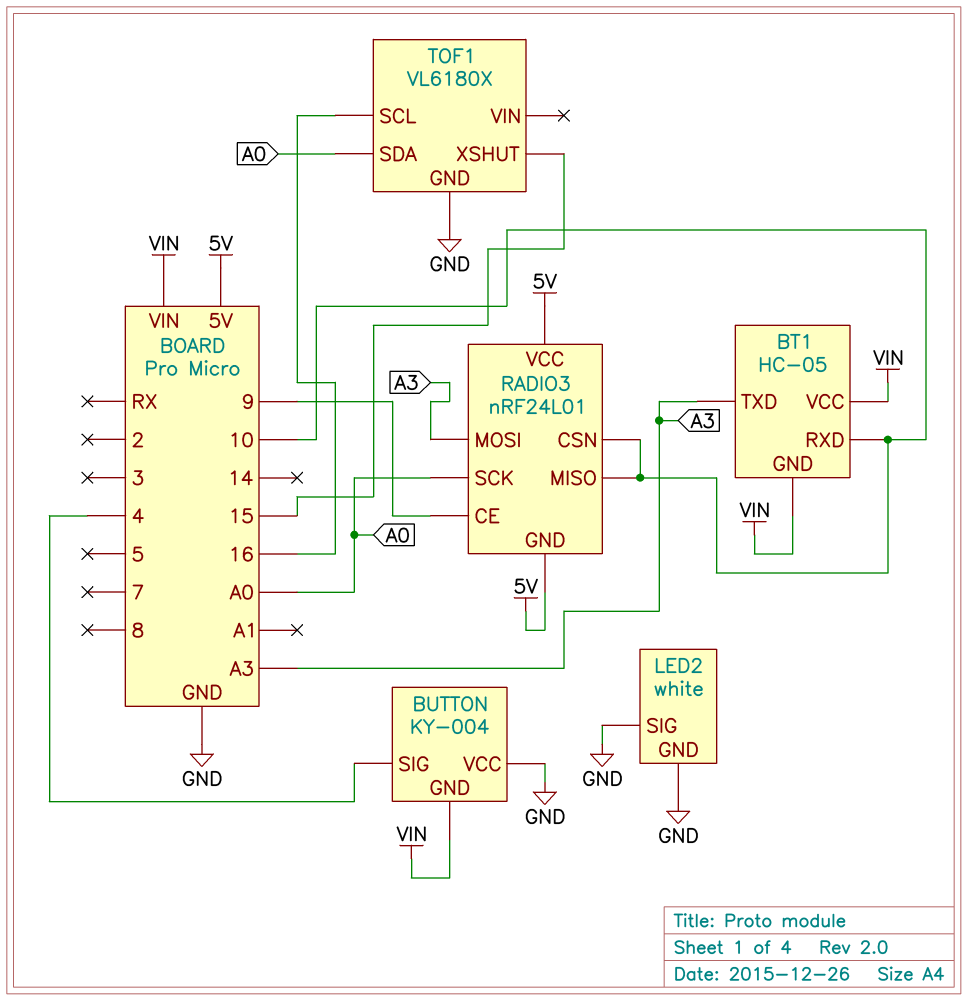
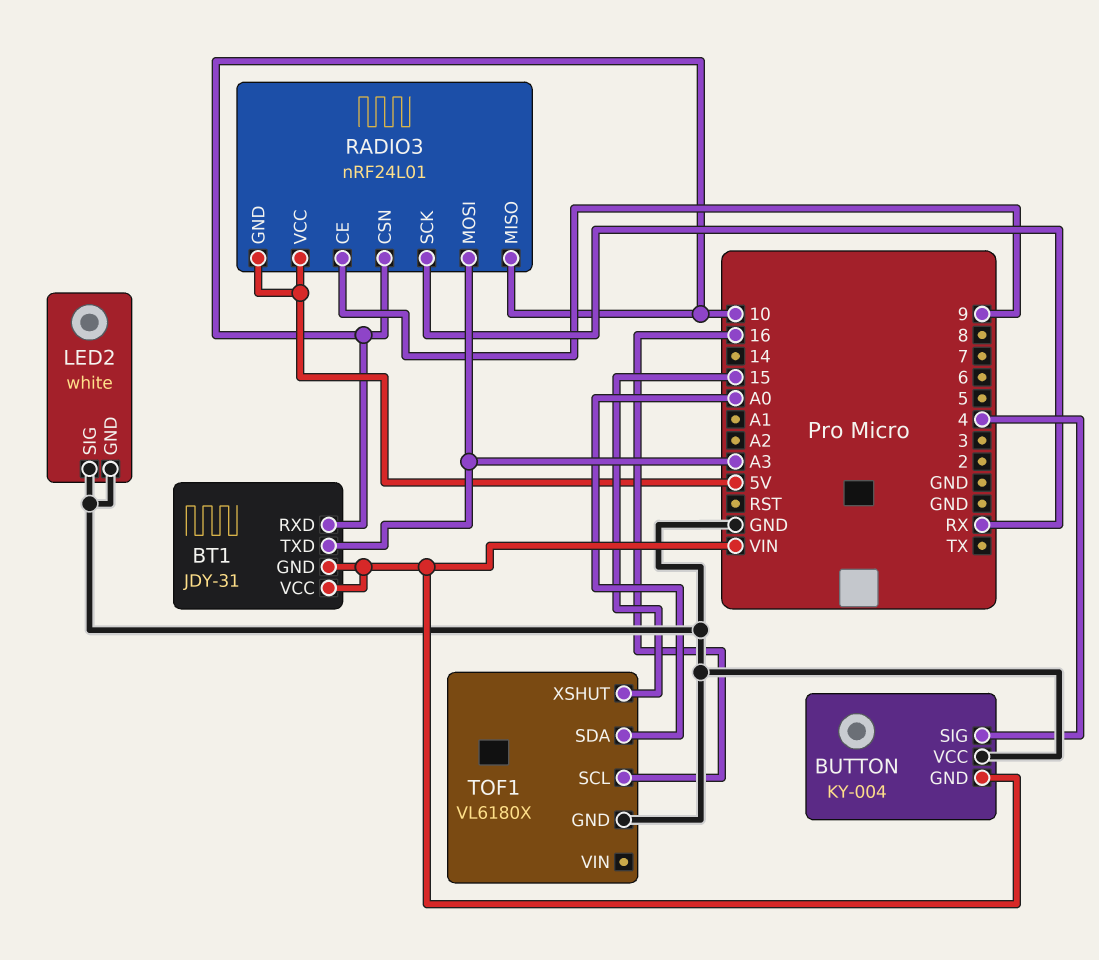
BT1: HC-05 -> JDY-31
RADIO3 pin SCK: A0 -> RX

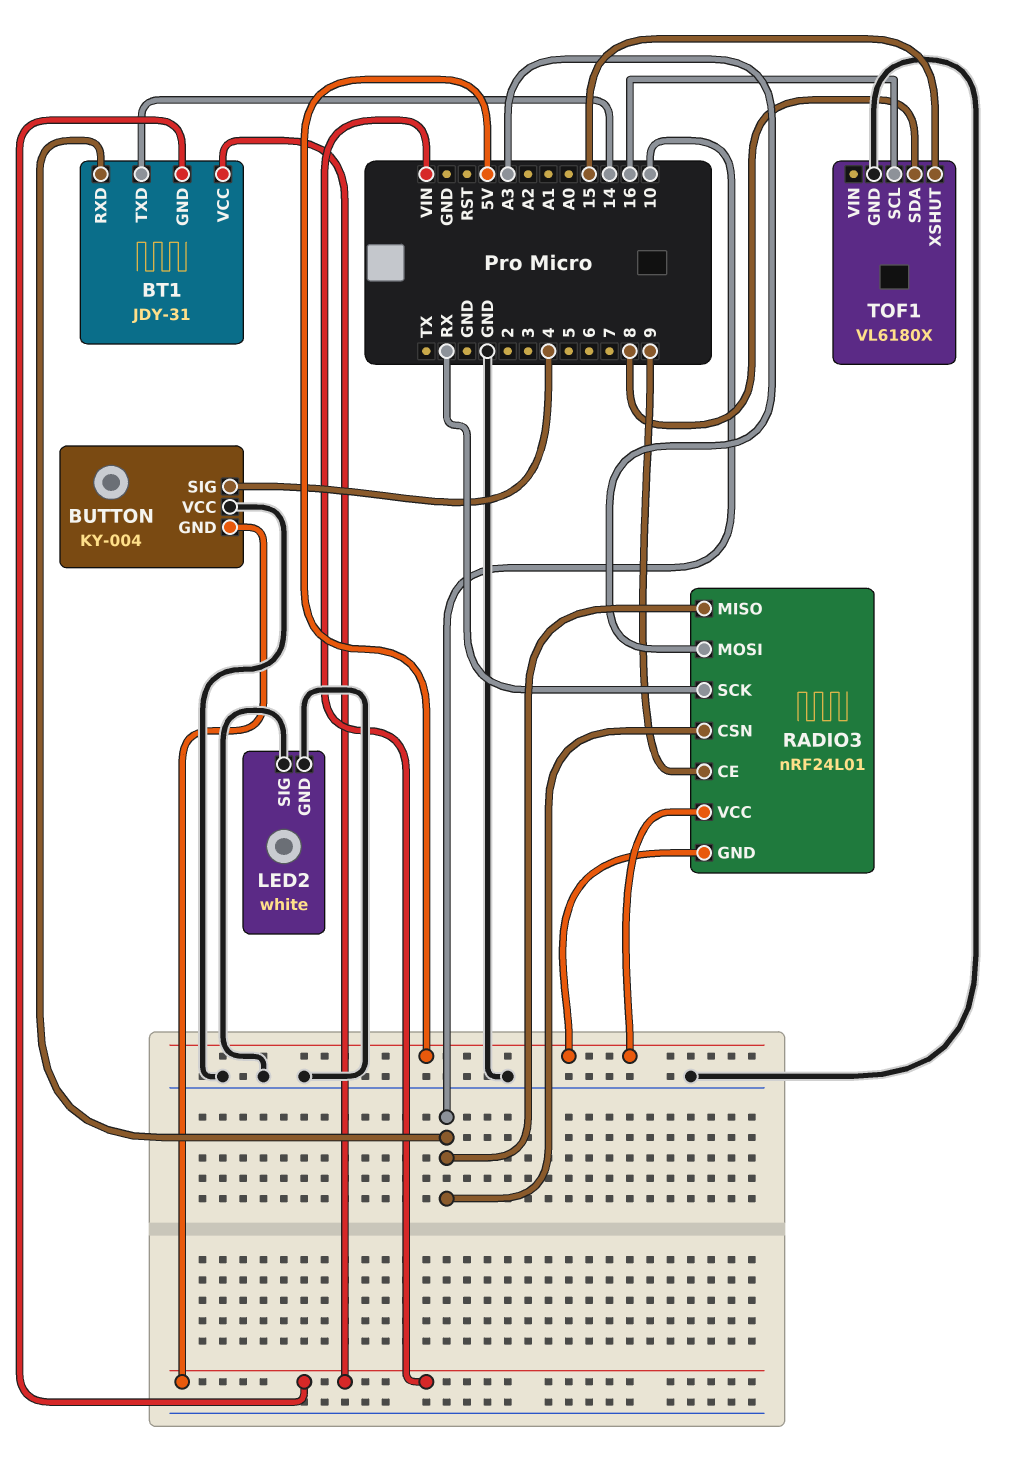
BT1 pin TXD: A3 -> 14
TOF1 pin SDA: A0 -> 8

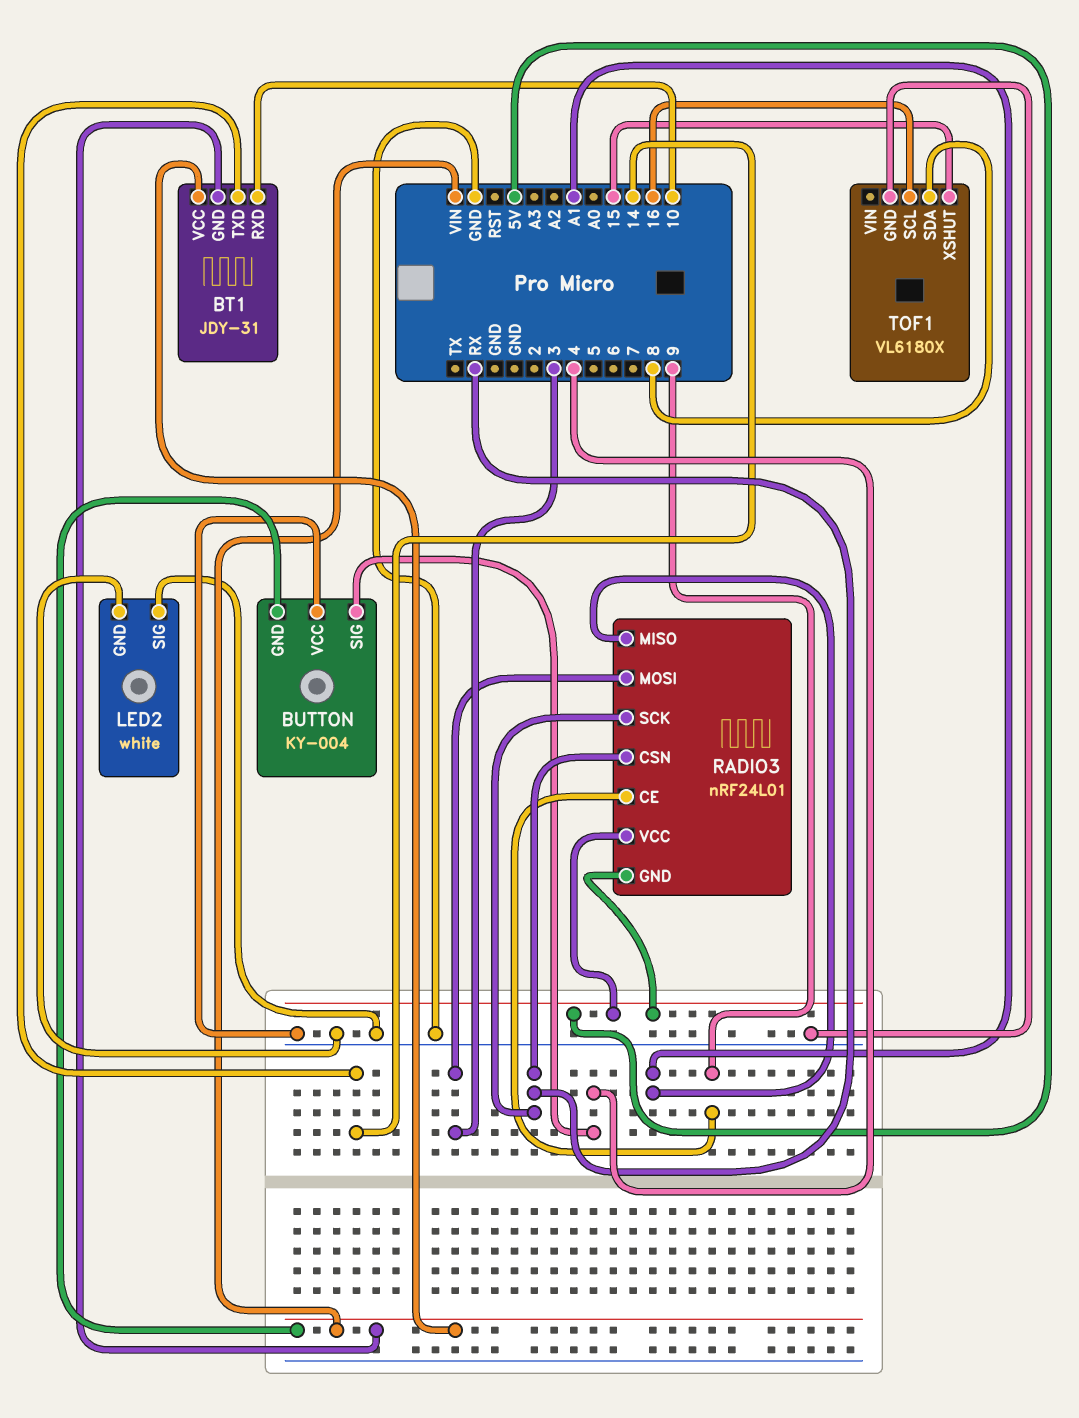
RADIO3 pin CSN: 10 -> RX
RADIO3 pin MISO: 10 -> A1
RADIO3 pin MOSI: A3 -> 3

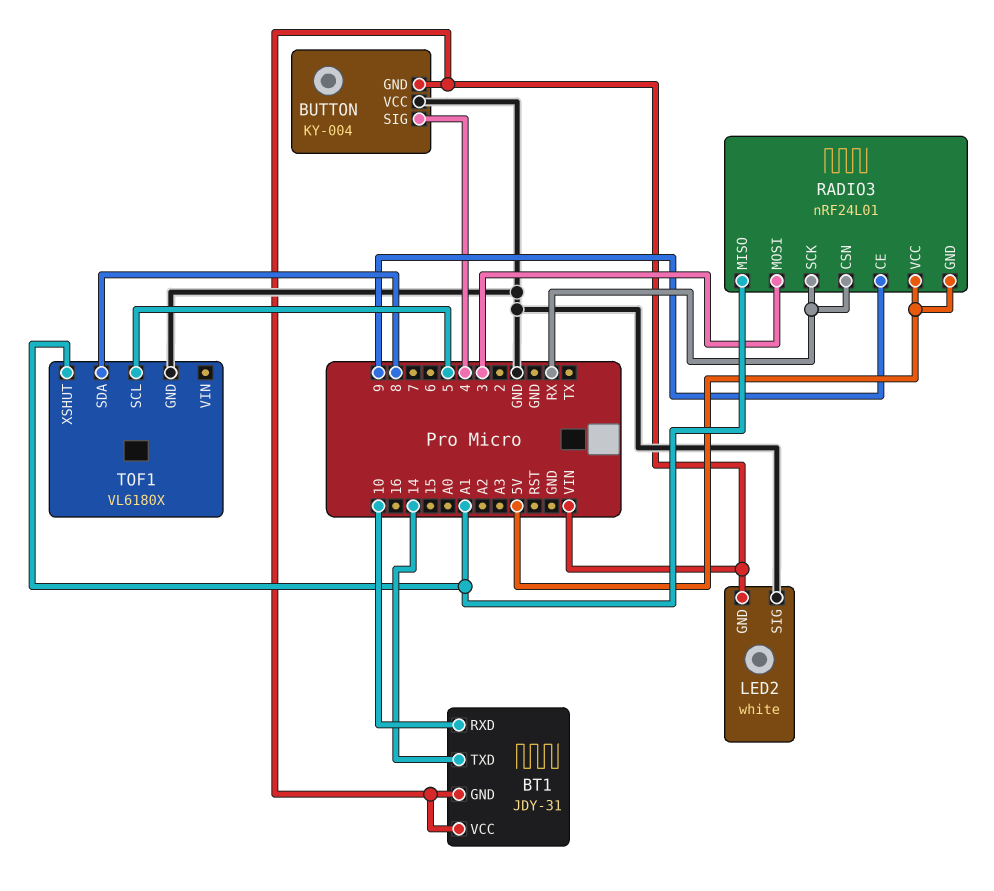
LED2 pin GND: GND -> VIN
TOF1 pin SCL: 16 -> 5
TOF1 pin XSHUT: 15 -> A1

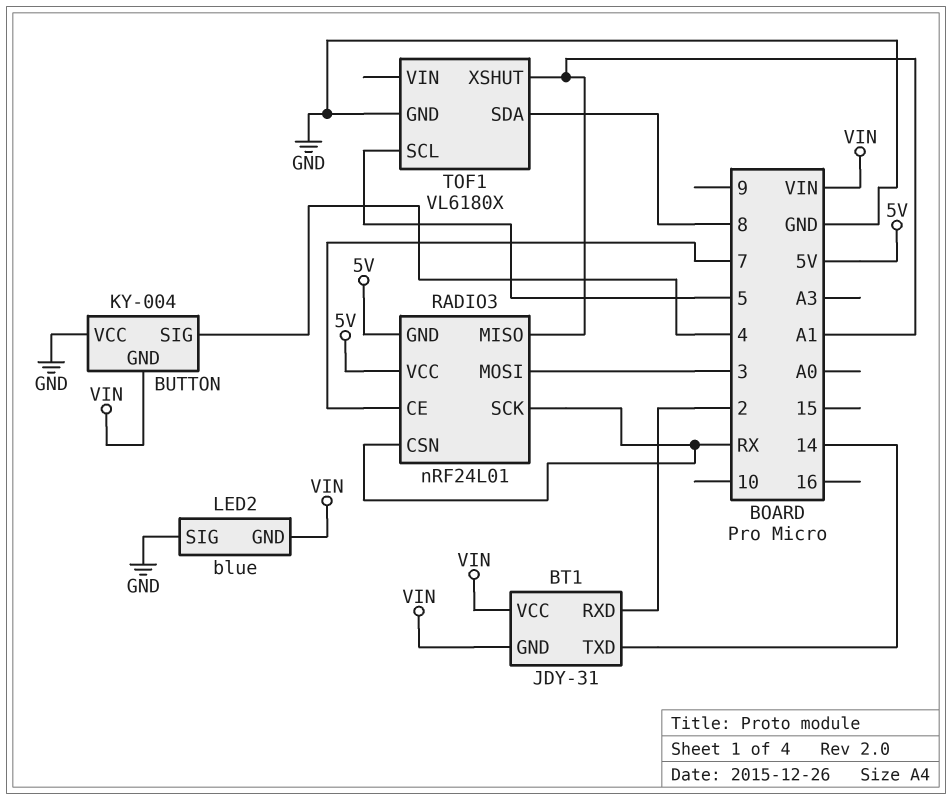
BT1 pin RXD: 10 -> 2
LED2: white -> blue
RADIO3 pin CE: 9 -> 7

